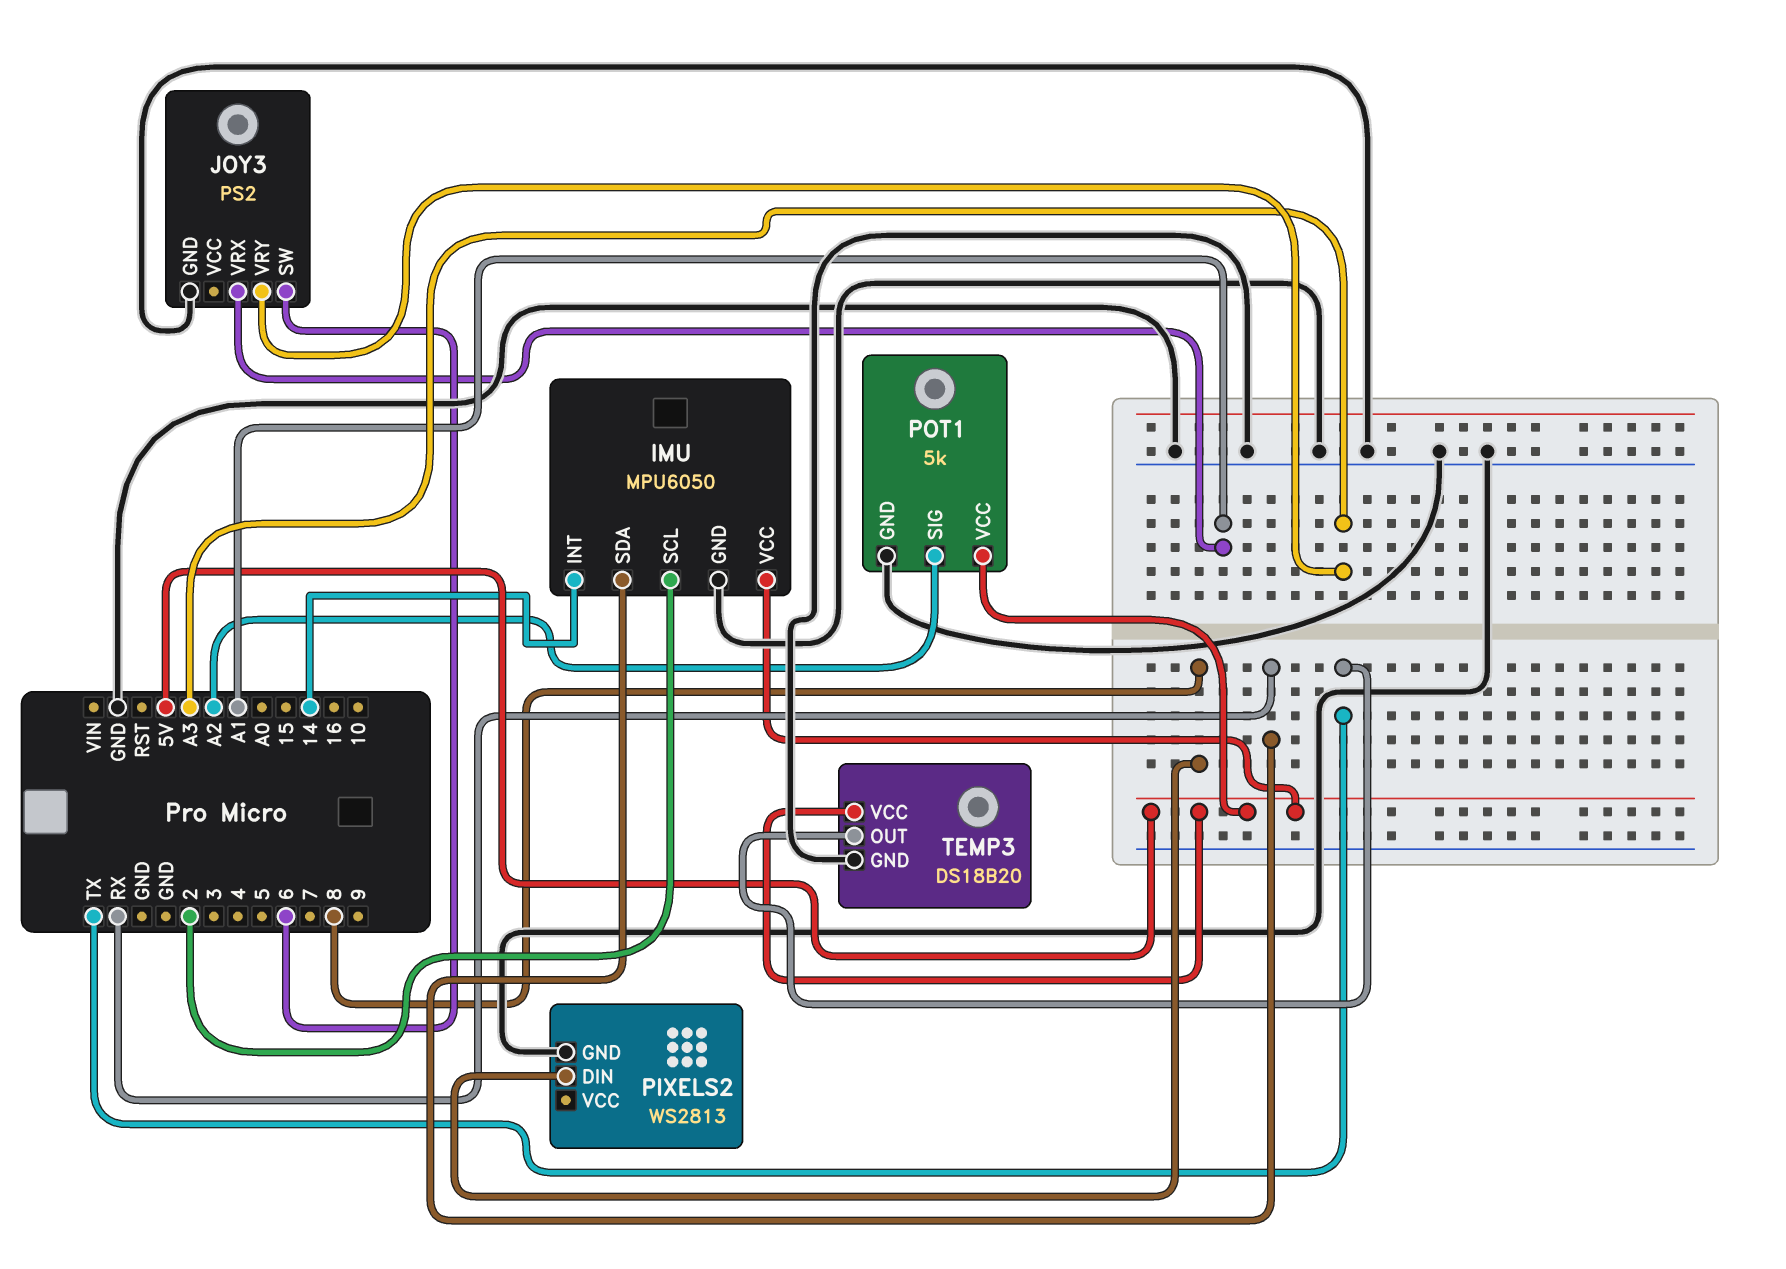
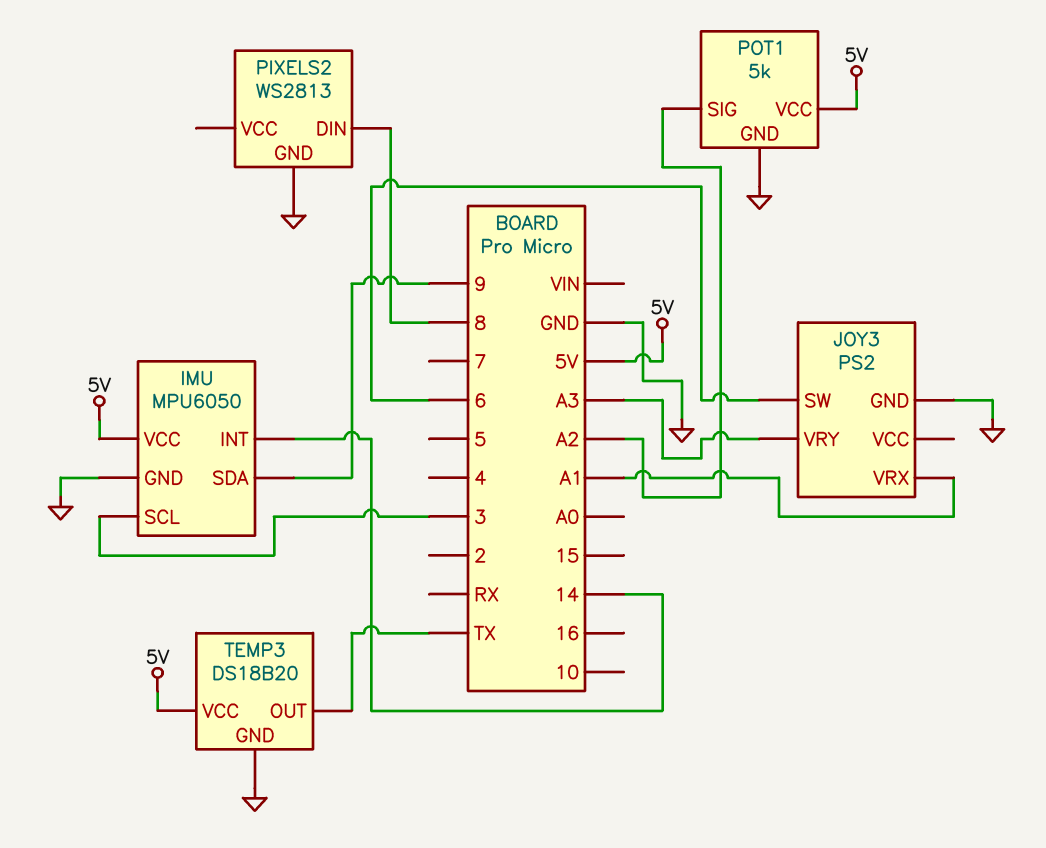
IMU pin SCL: 2 -> 3
IMU pin SDA: RX -> 9

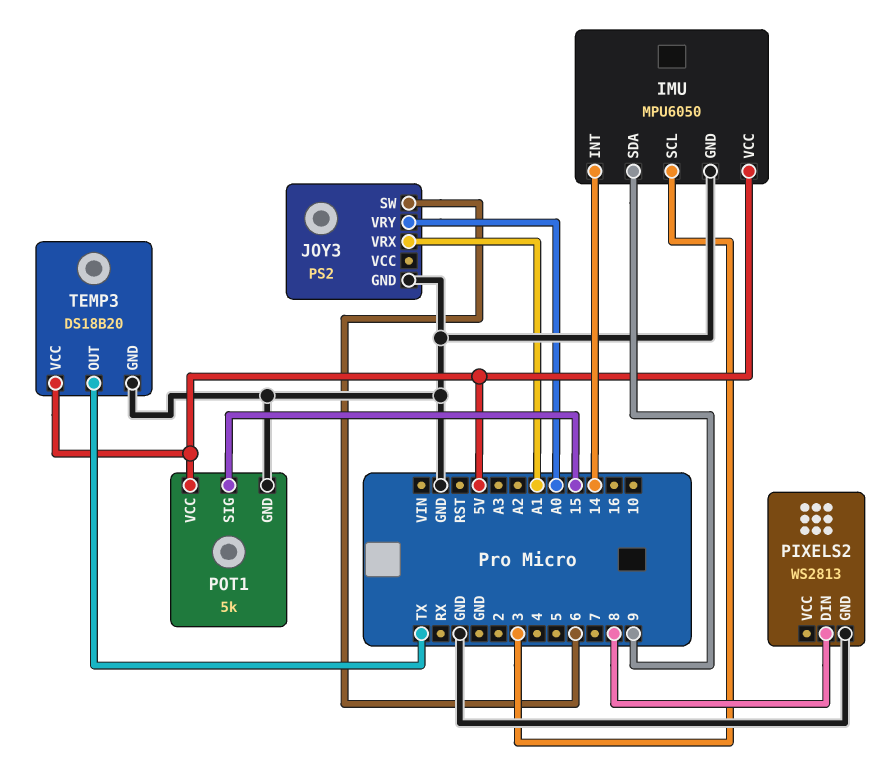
JOY3 pin VRY: A3 -> A0
POT1 pin SIG: A2 -> 15

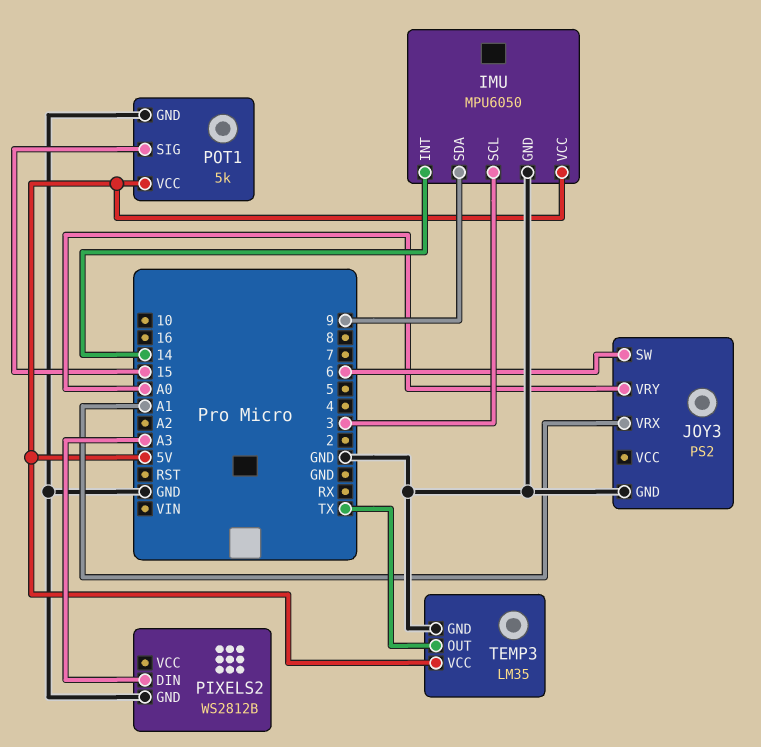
PIXELS2: WS2813 -> WS2812B
PIXELS2 pin DIN: 8 -> A3
TEMP3: DS18B20 -> LM35

